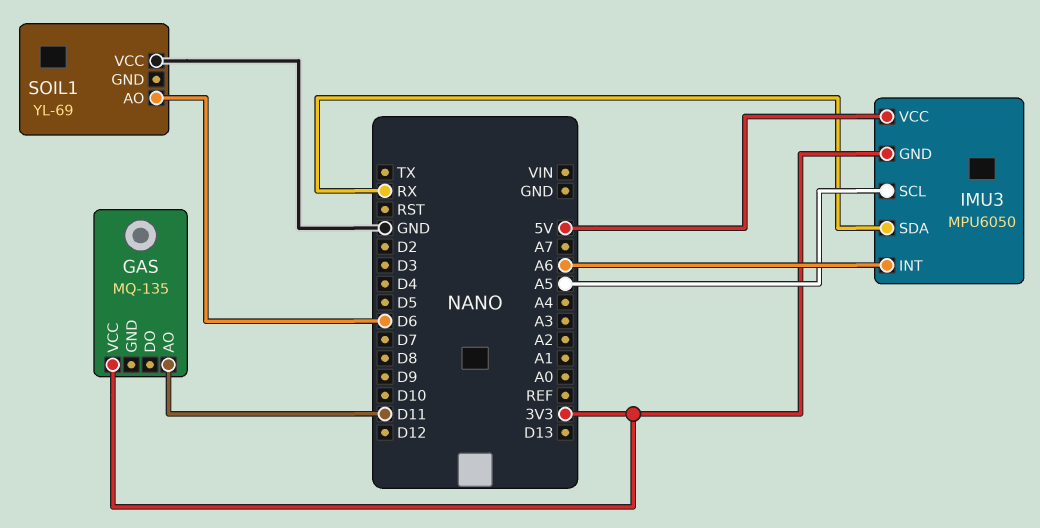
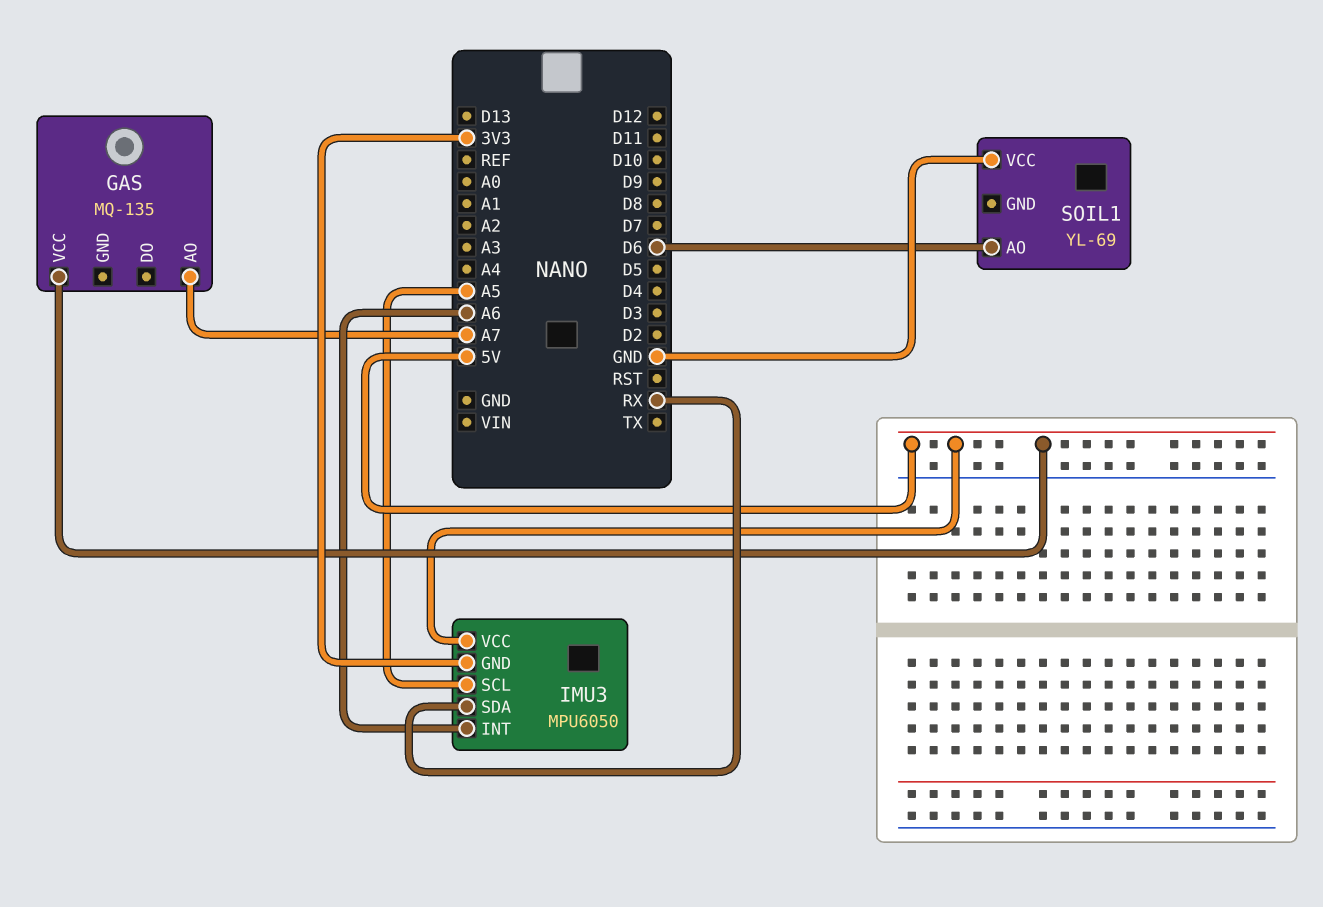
GAS pin AO: D11 -> A7
GAS pin VCC: 3V3 -> 5V

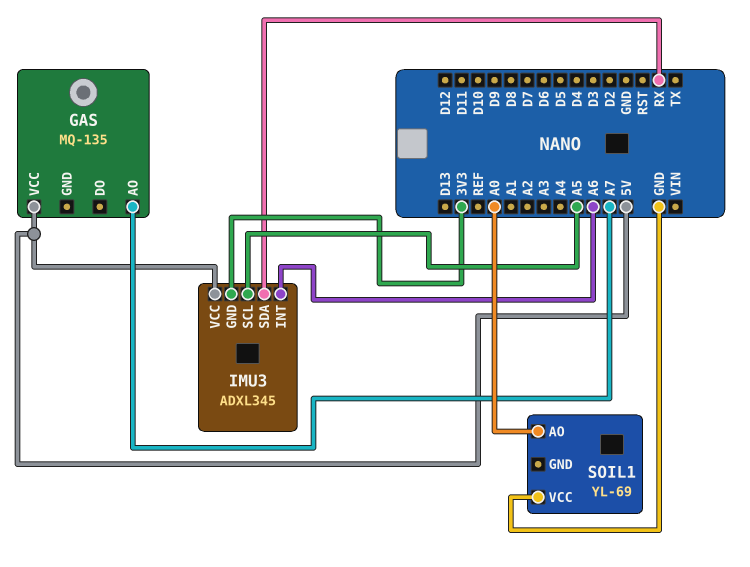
IMU3: MPU6050 -> ADXL345
SOIL1 pin AO: D6 -> A0

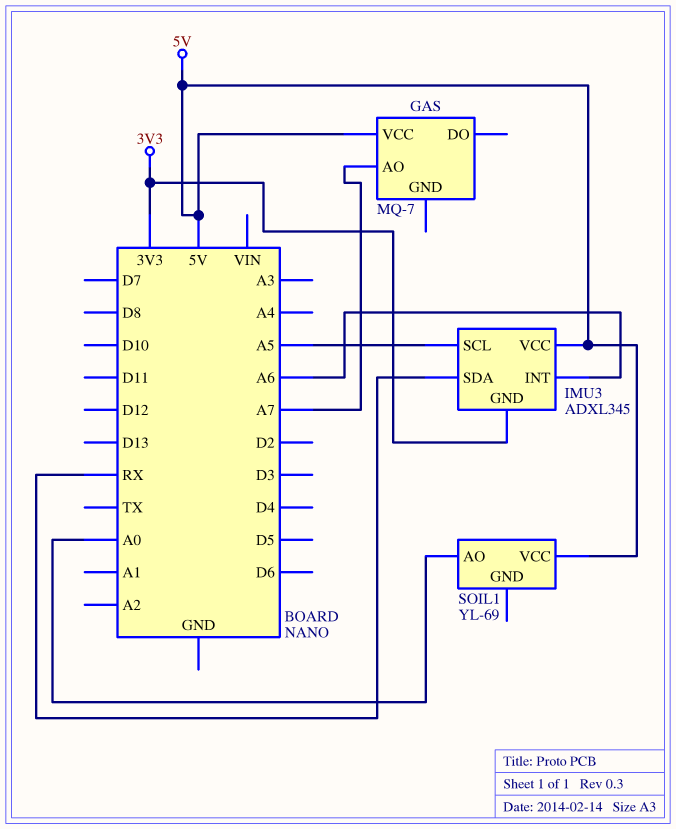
GAS: MQ-135 -> MQ-7
SOIL1 pin VCC: GND -> 5V

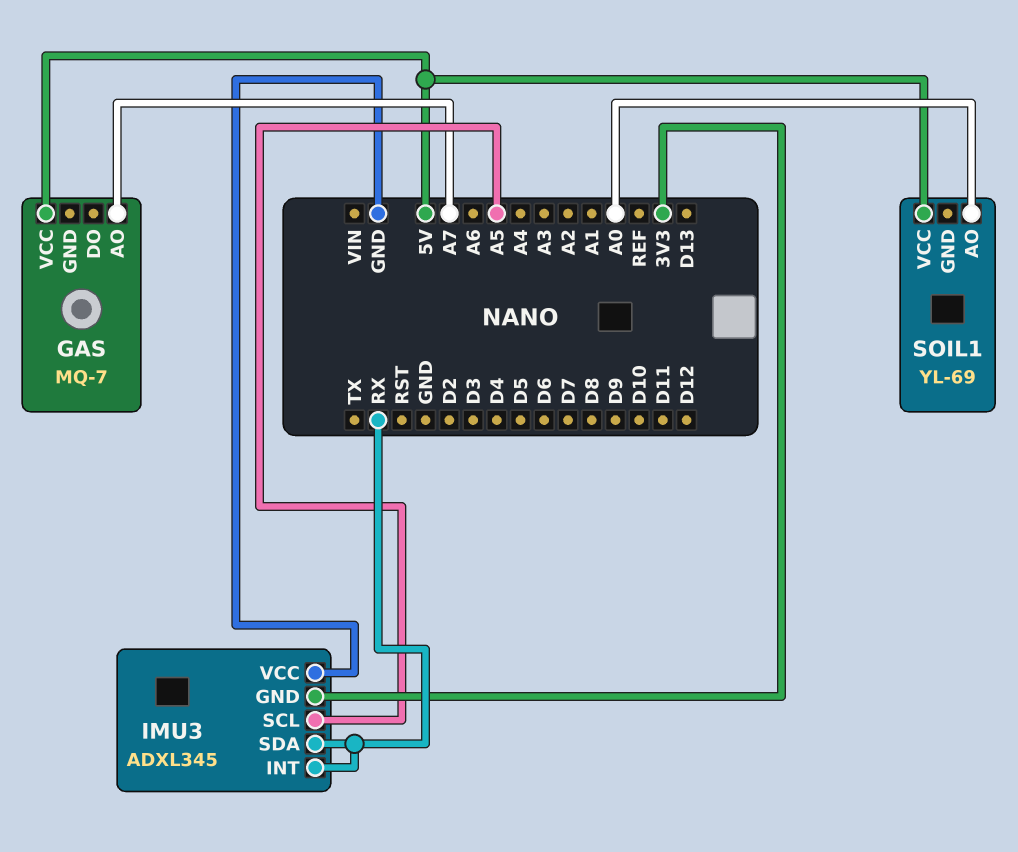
IMU3 pin INT: A6 -> RX
IMU3 pin VCC: 5V -> GND

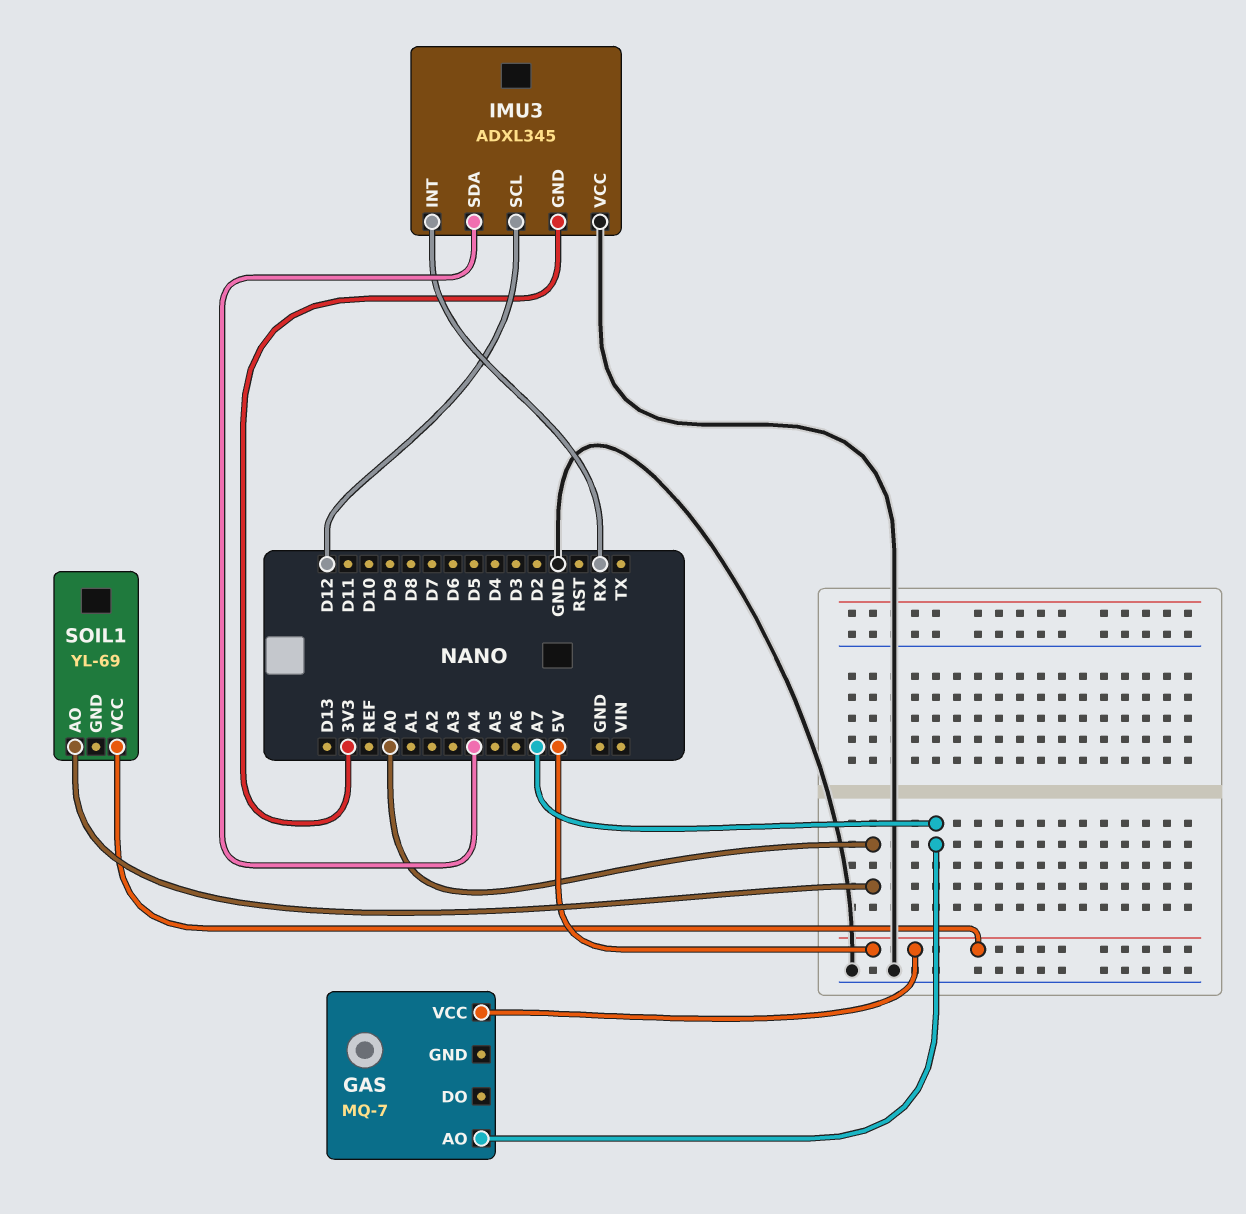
IMU3 pin SCL: A5 -> D12
IMU3 pin SDA: RX -> A4

